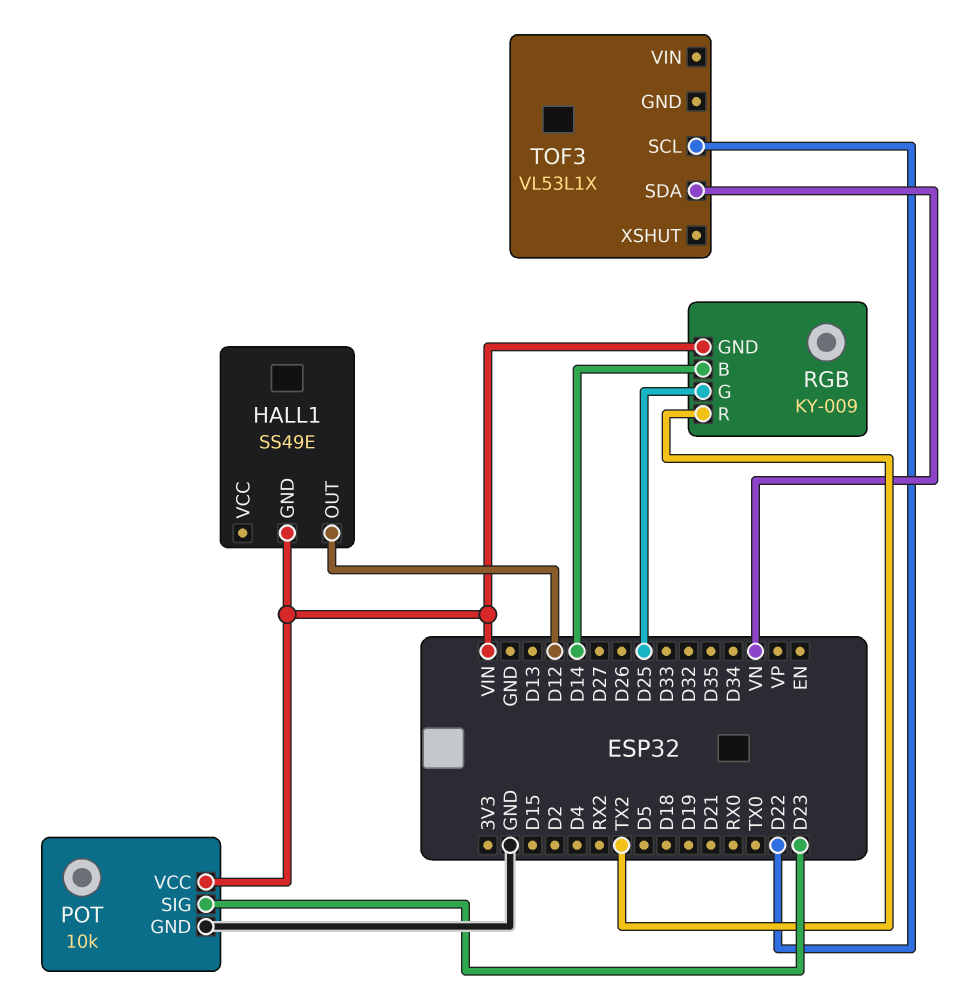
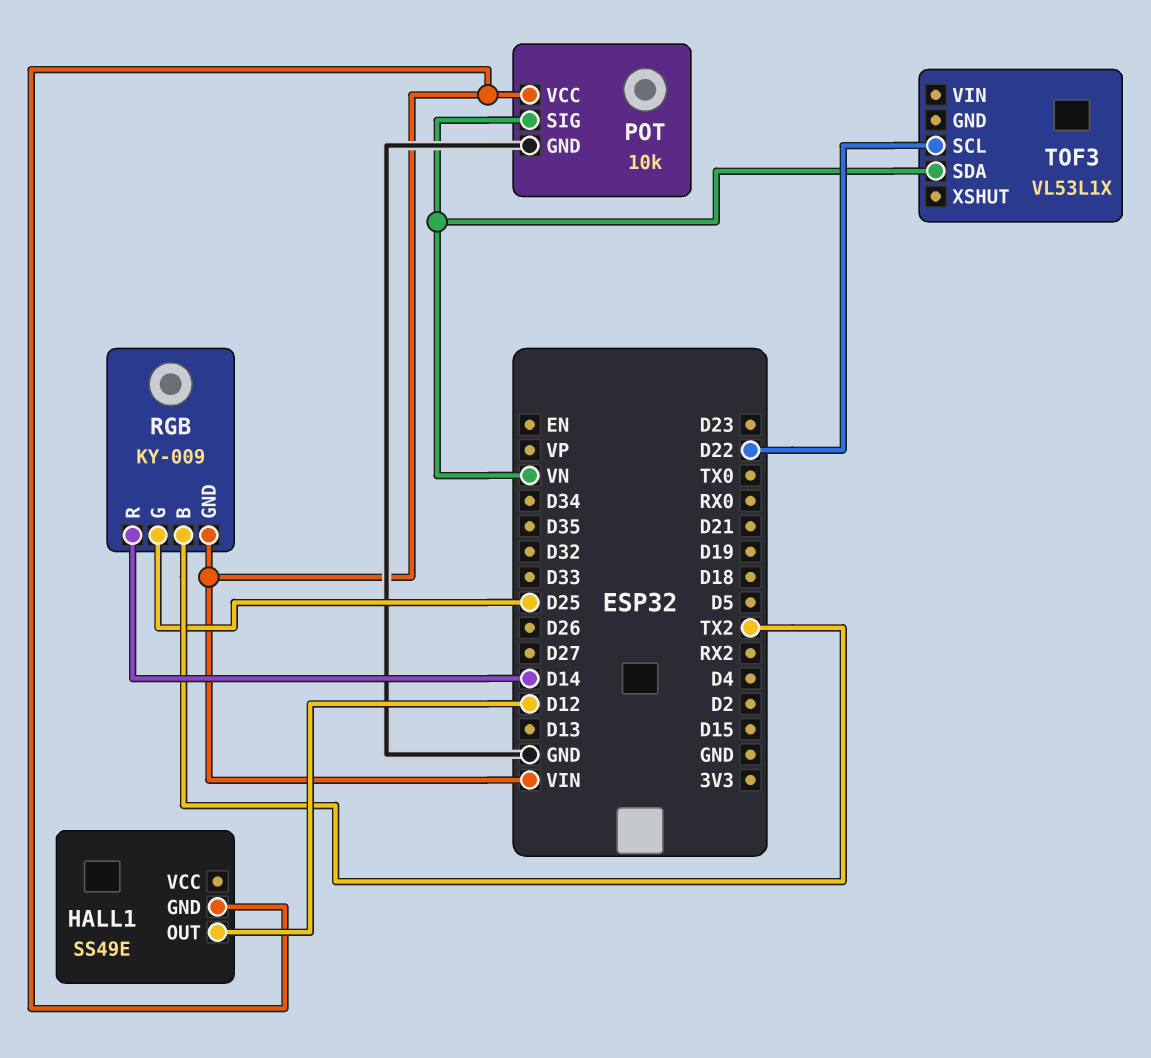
POT pin SIG: D23 -> VN
RGB pin B: D14 -> TX2
RGB pin R: TX2 -> D14

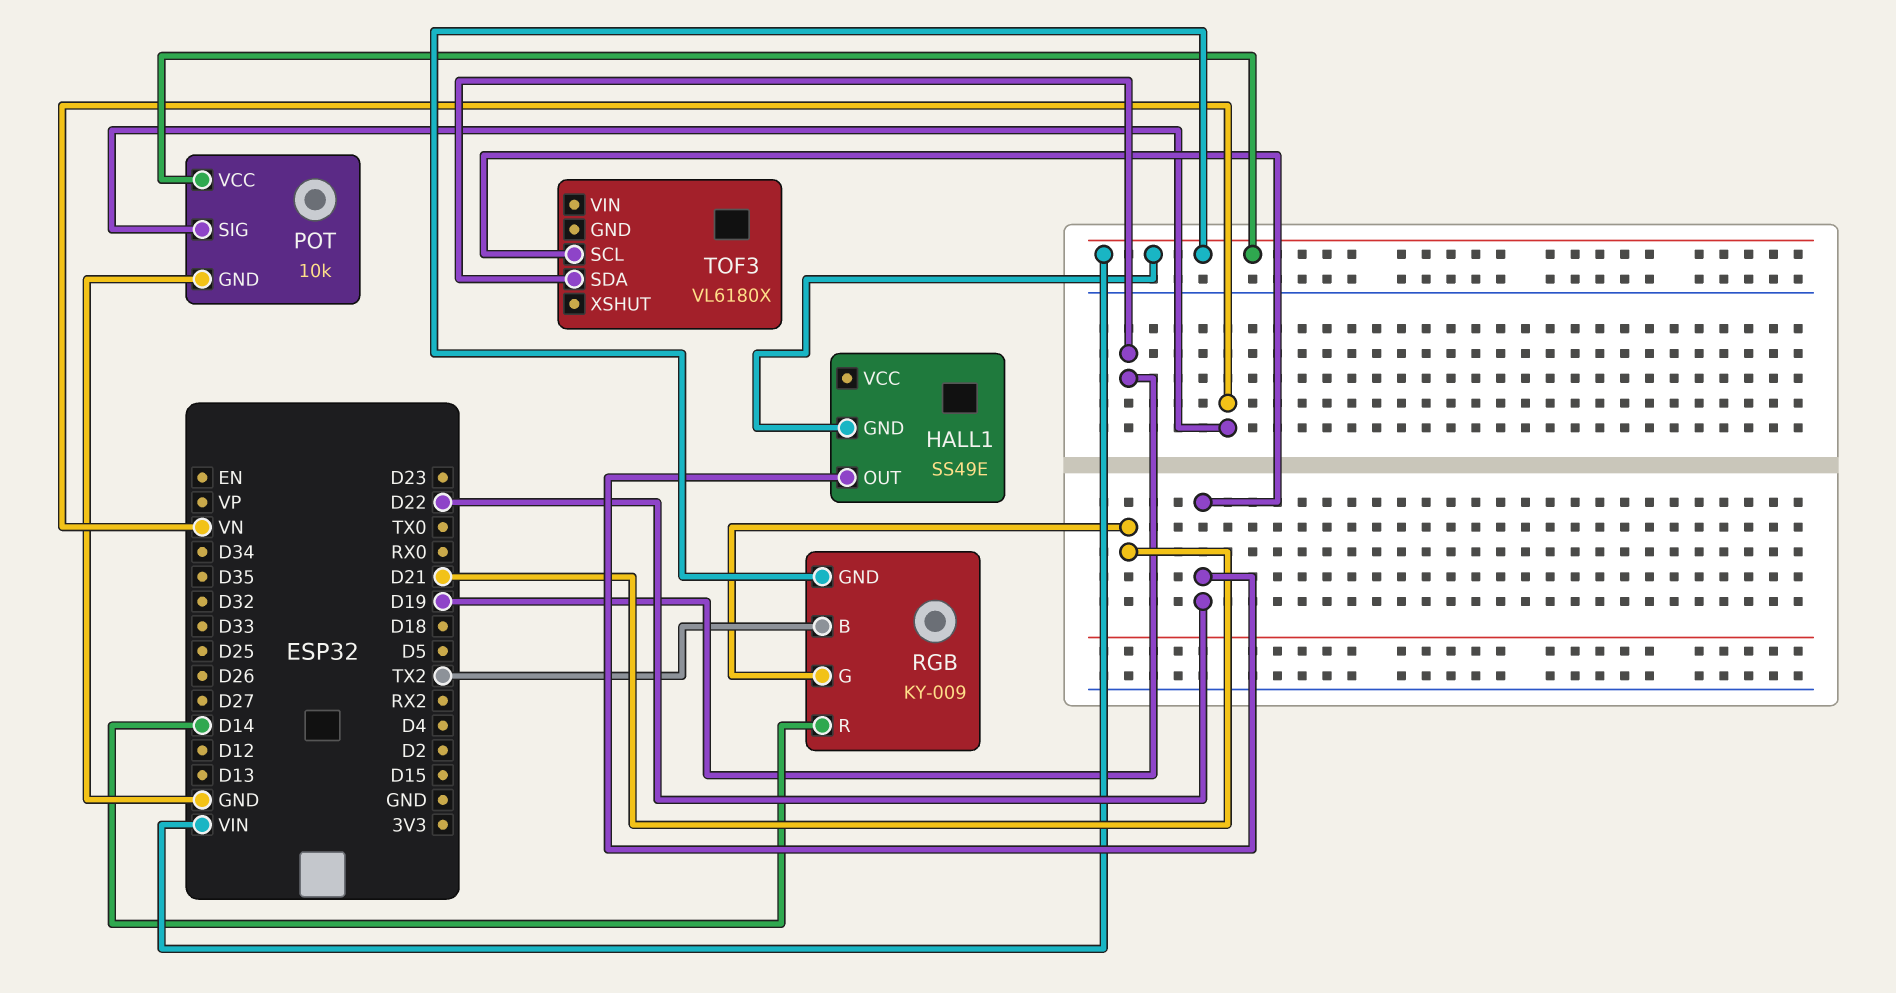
HALL1 pin OUT: D12 -> D22
RGB pin G: D25 -> D21
TOF3: VL53L1X -> VL6180X
TOF3 pin SDA: VN -> D19

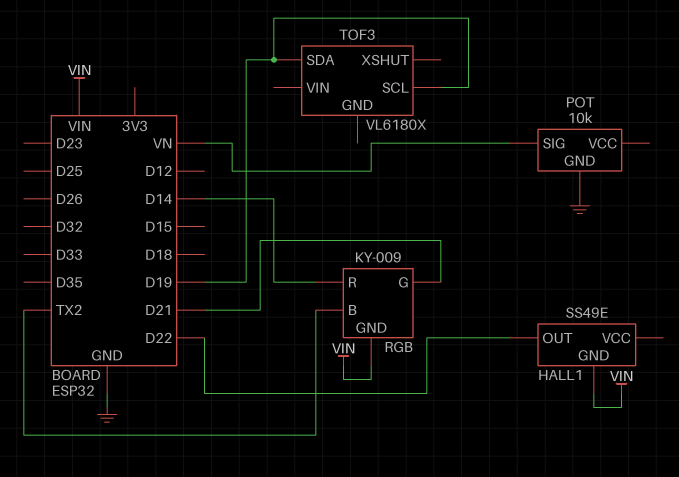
POT pin VCC: VIN -> none
TOF3 pin SCL: D22 -> D19

